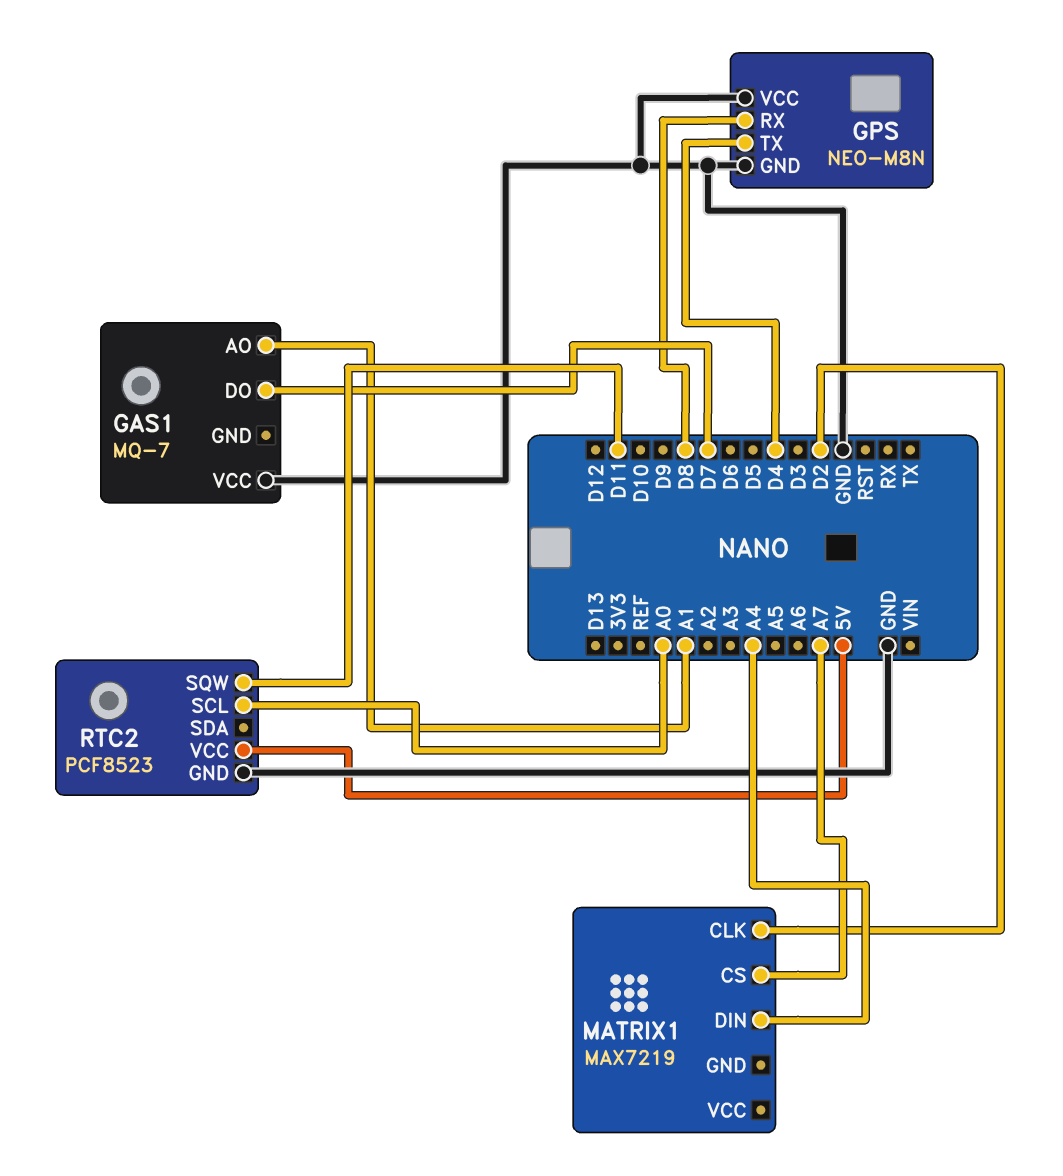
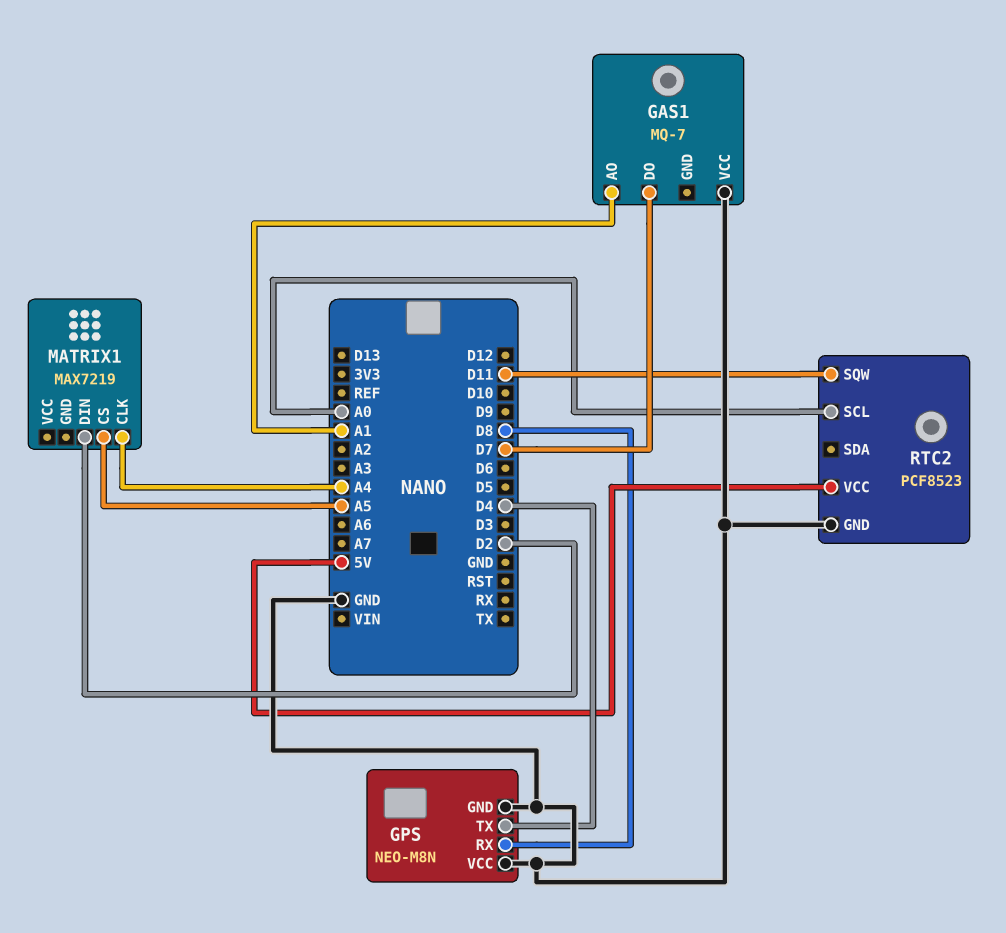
MATRIX1 pin CLK: D2 -> A4
MATRIX1 pin CS: A7 -> A5
MATRIX1 pin DIN: A4 -> D2

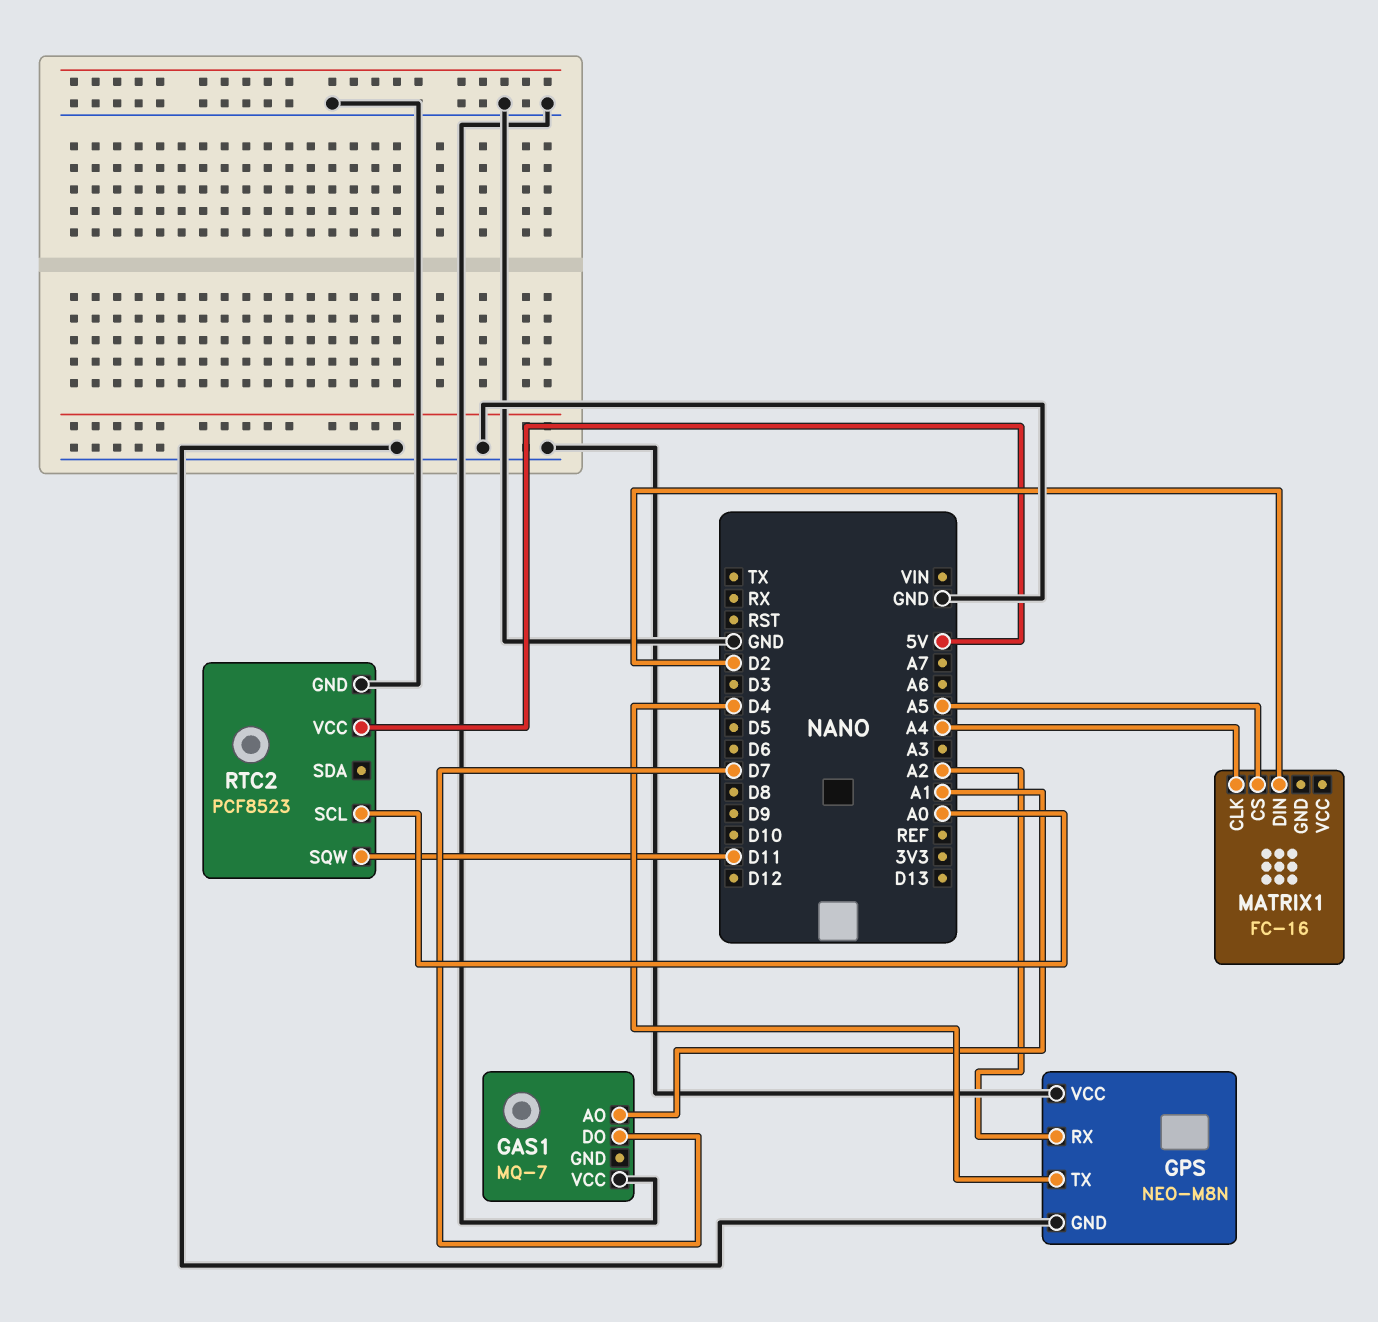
GPS pin RX: D8 -> A2
MATRIX1: MAX7219 -> FC-16

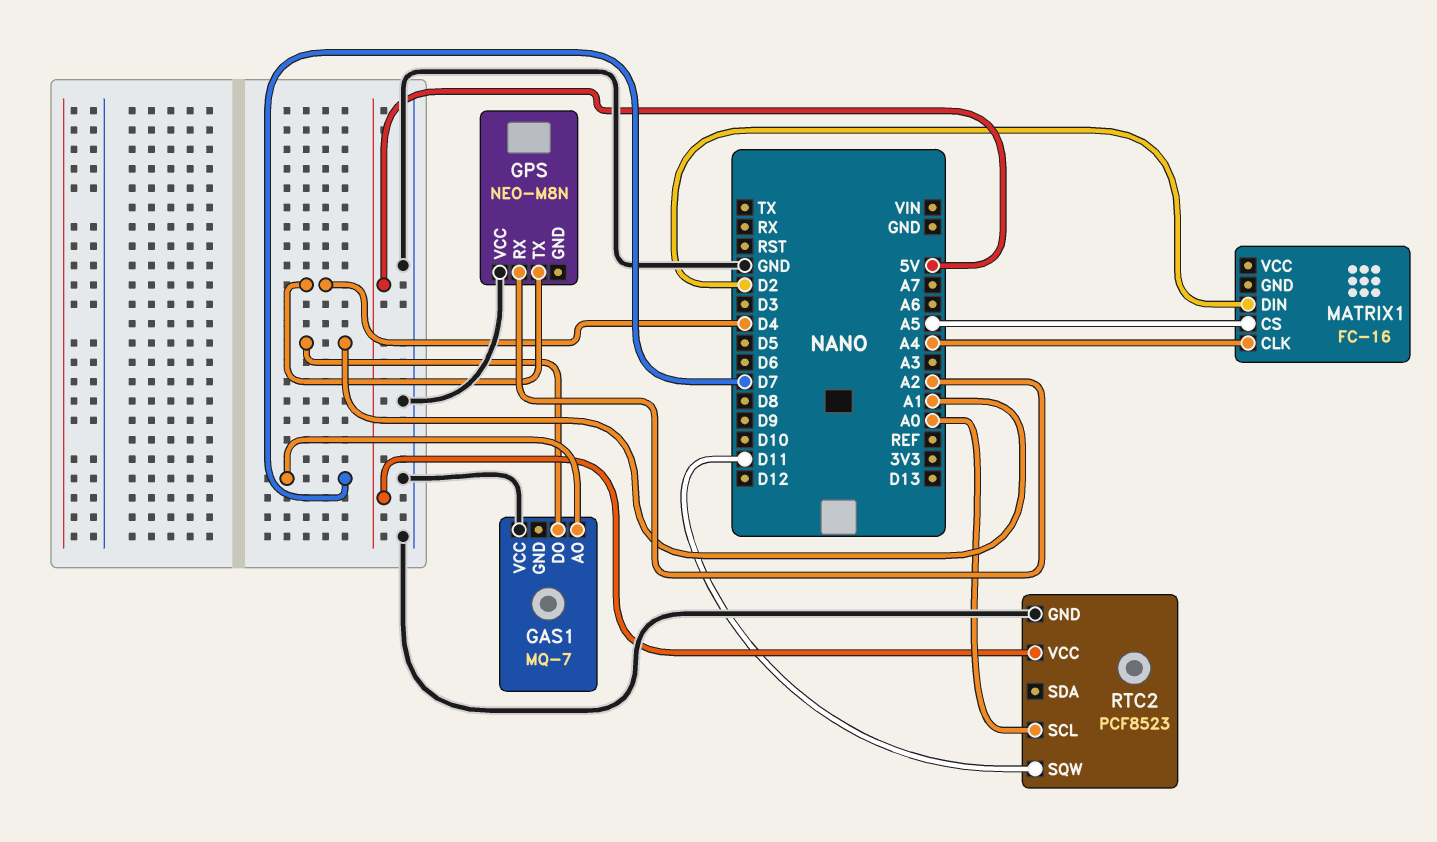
GAS1 pin AO: A1 -> D7
GAS1 pin DO: D7 -> A1
GPS pin GND: GND -> none

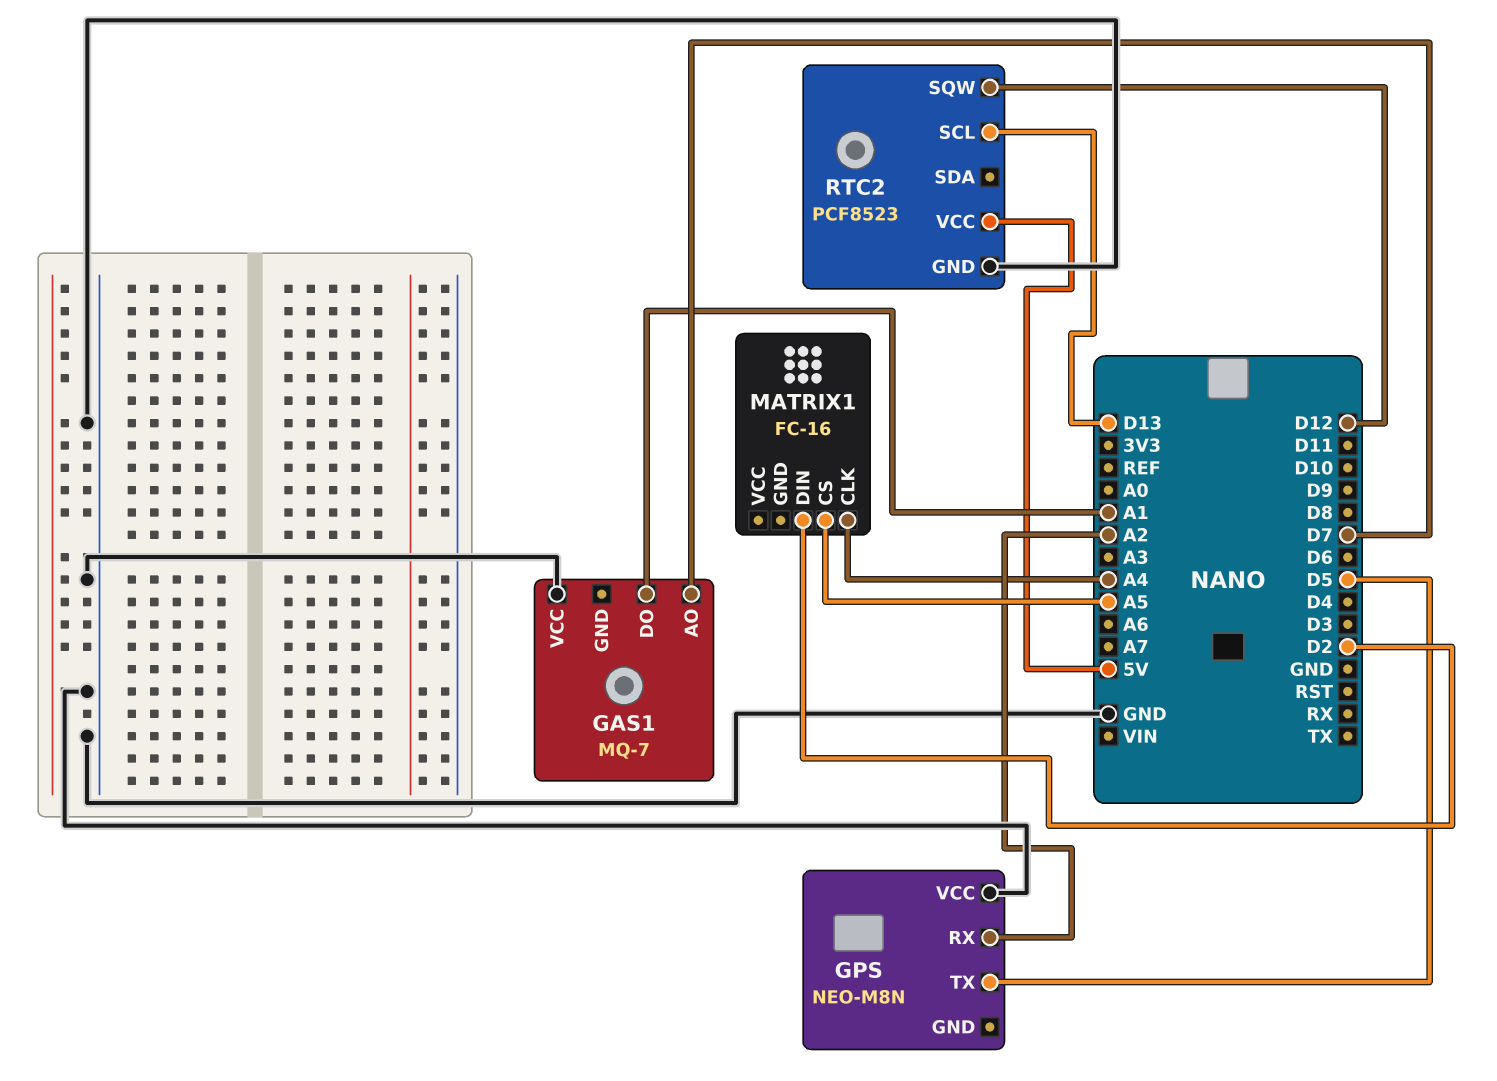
GPS pin TX: D4 -> D5
RTC2 pin SCL: A0 -> D13
RTC2 pin SQW: D11 -> D12

